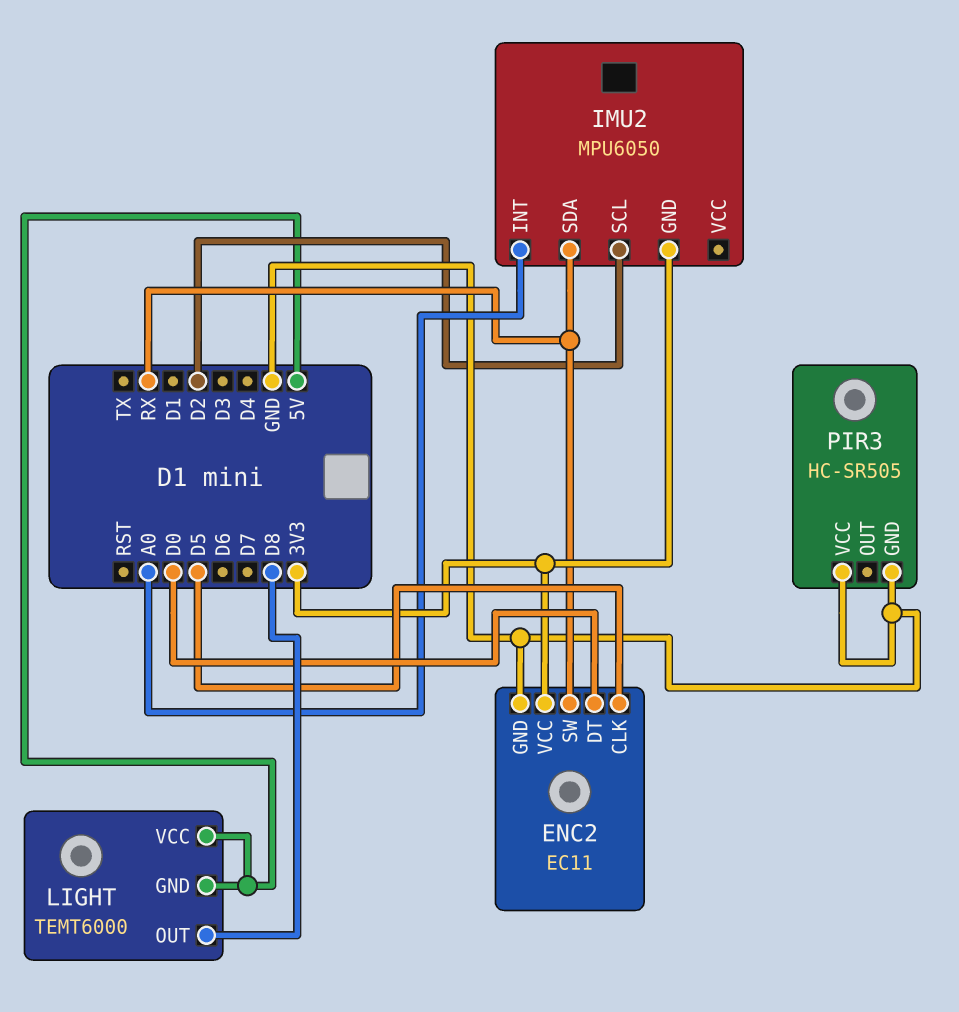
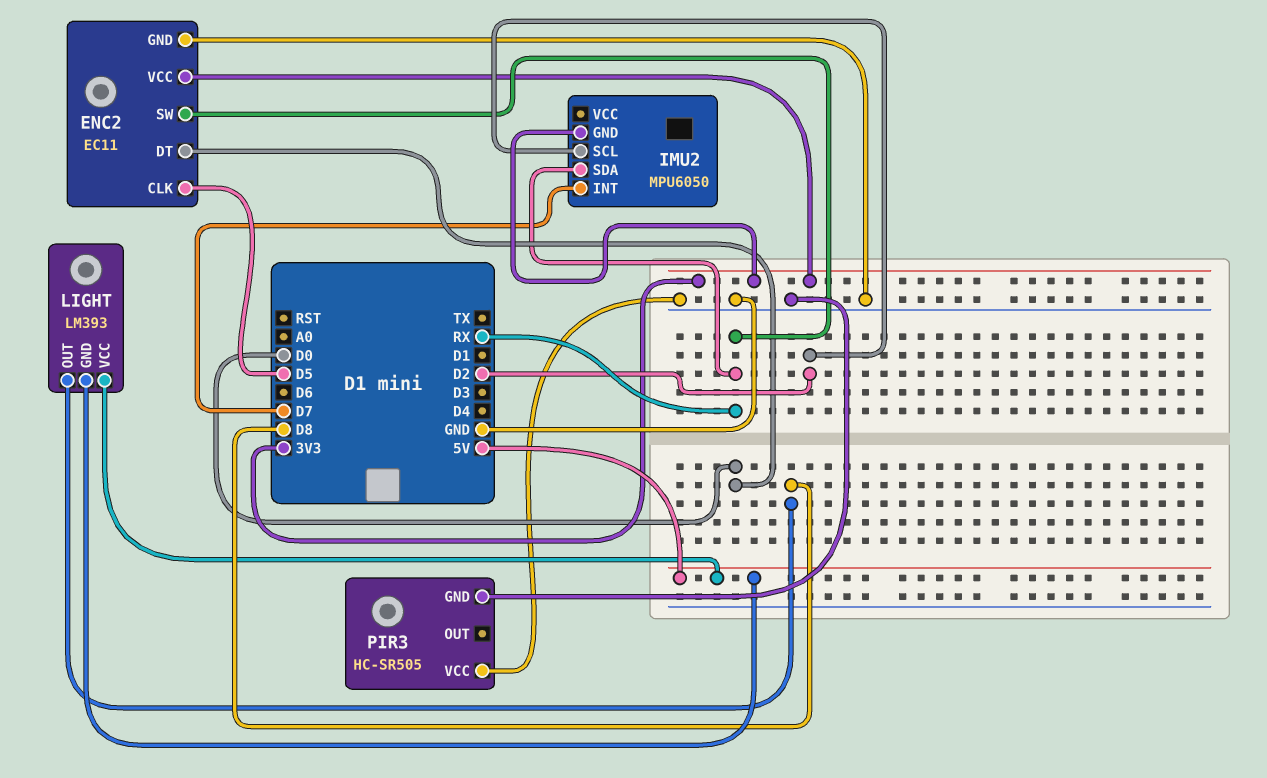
IMU2 pin INT: A0 -> D7
LIGHT: TEMT6000 -> LM393

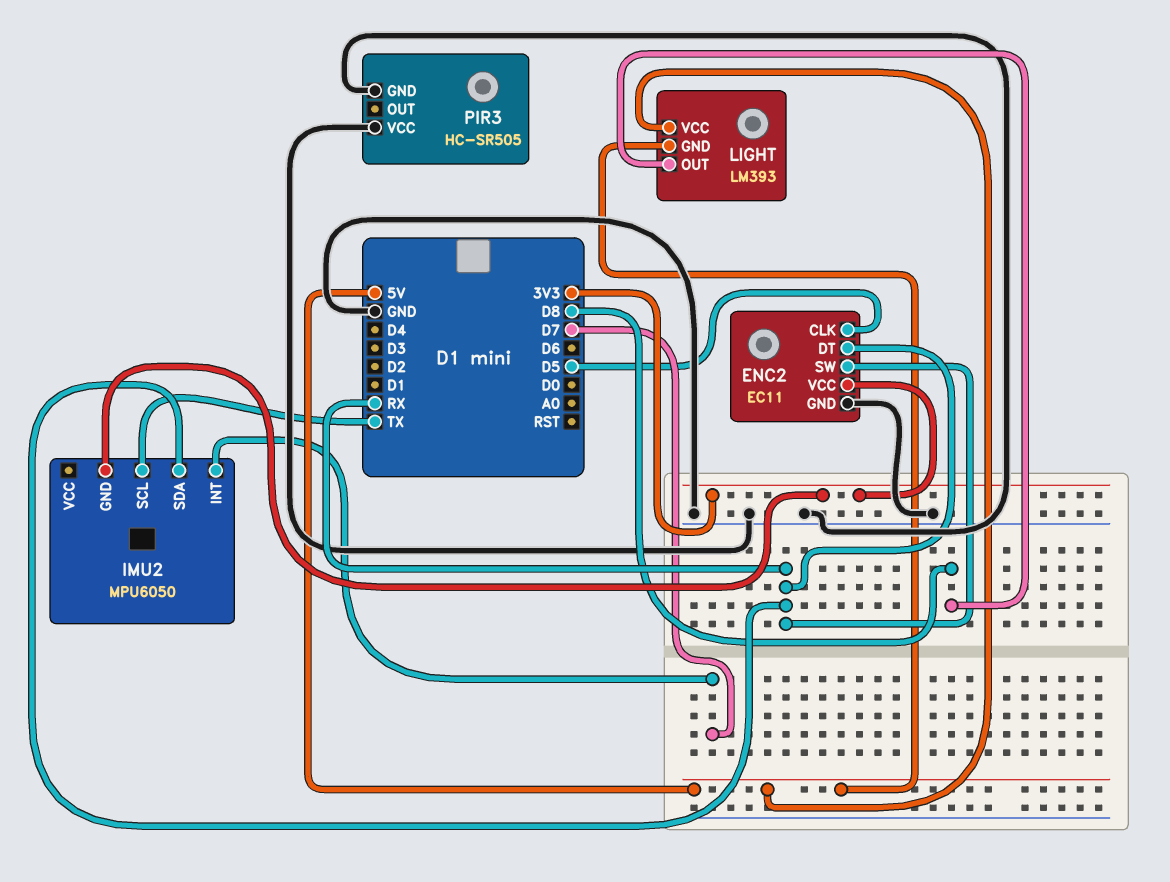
ENC2 pin DT: D0 -> RX
IMU2 pin SCL: D2 -> TX

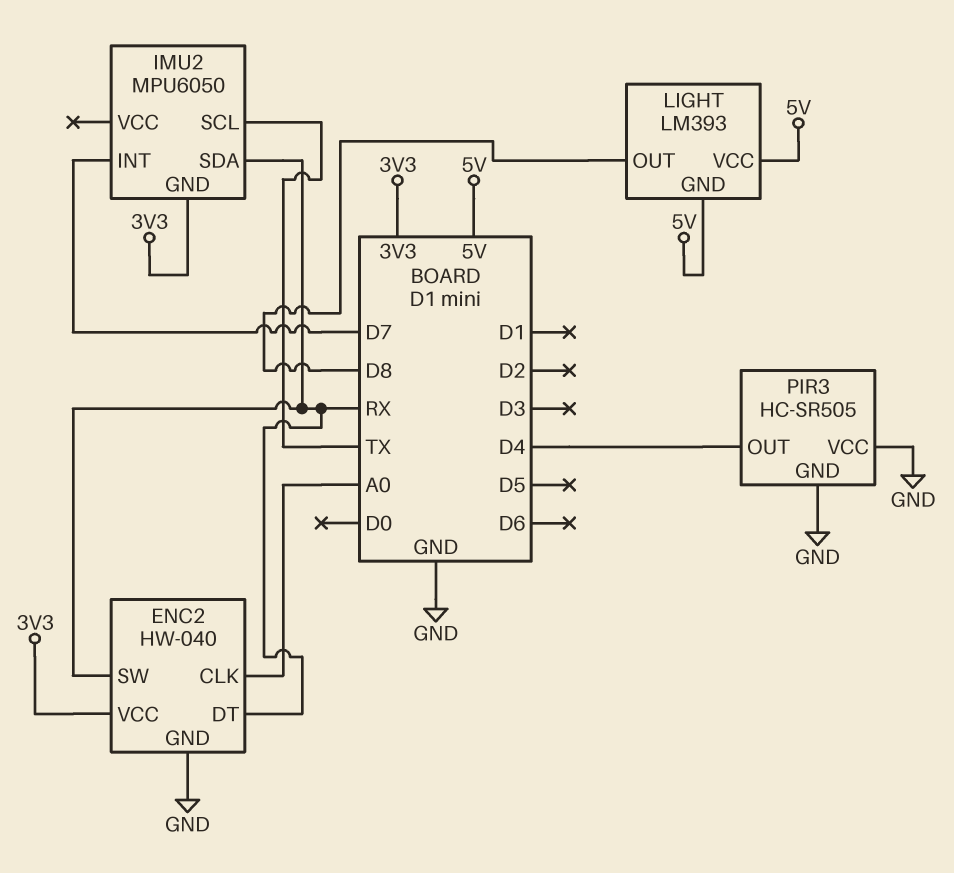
ENC2: EC11 -> HW-040
ENC2 pin CLK: D5 -> A0
PIR3 pin OUT: none -> D4

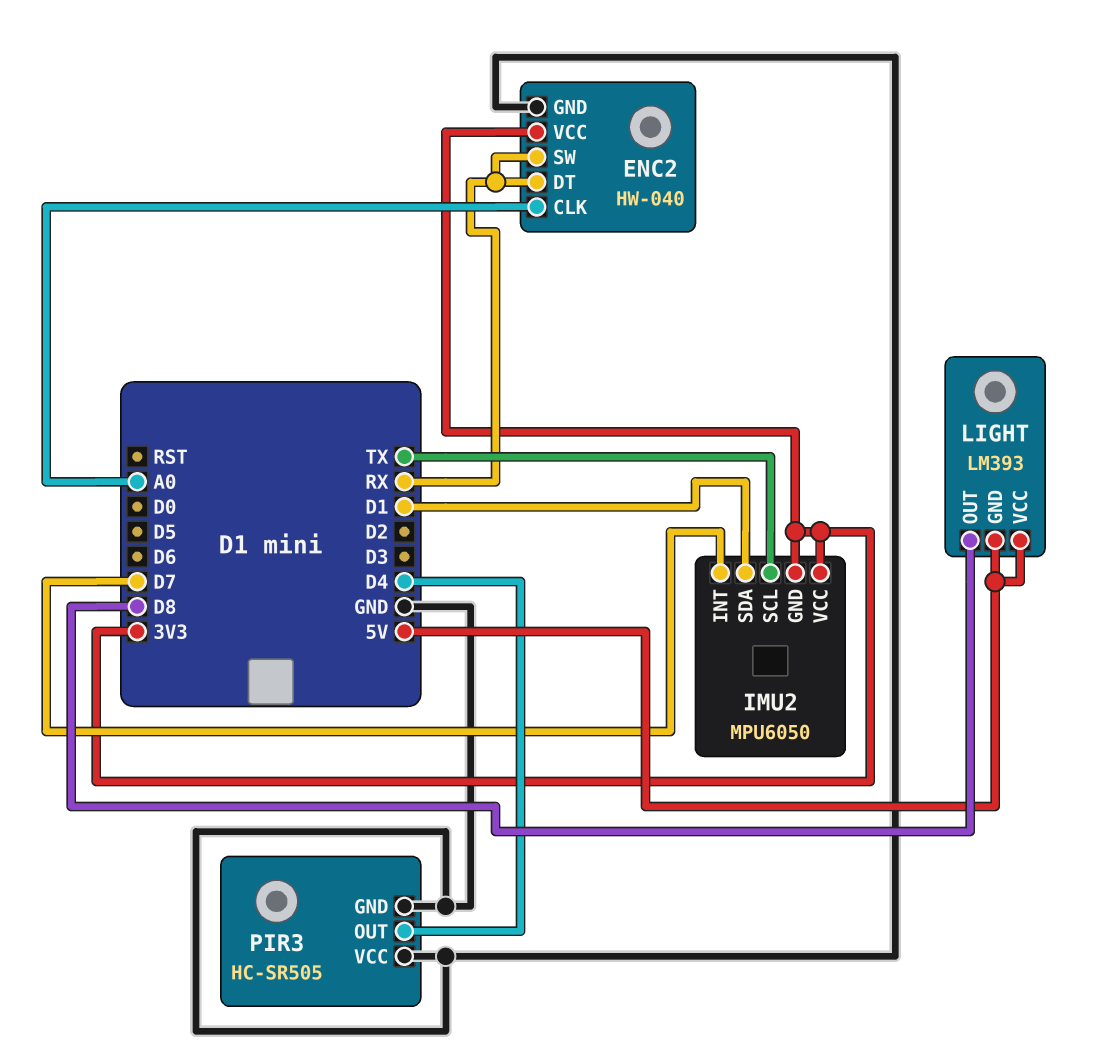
IMU2 pin SDA: RX -> D1
IMU2 pin VCC: none -> 3V3

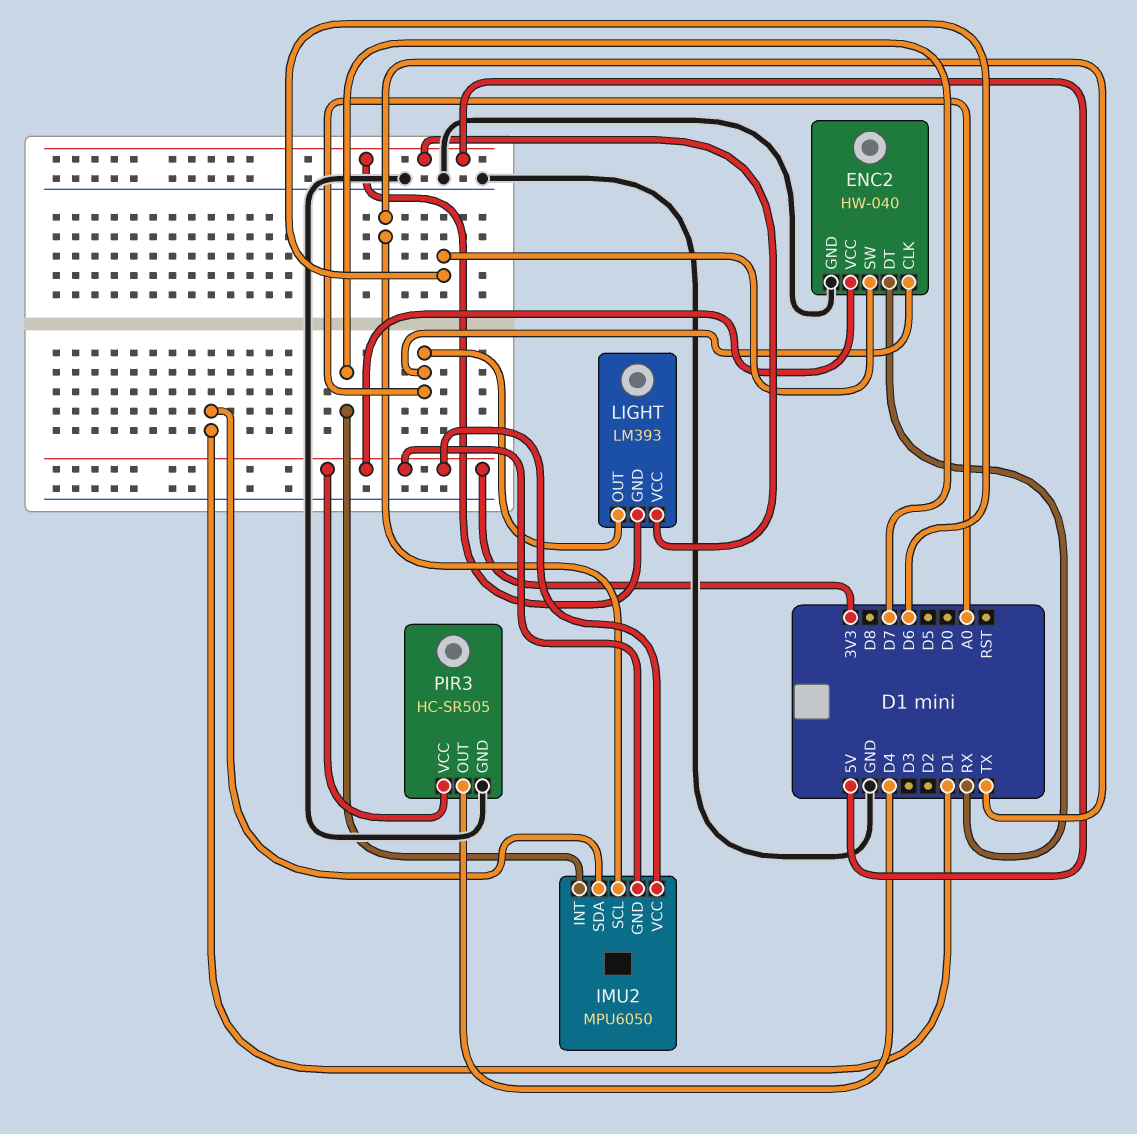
ENC2 pin SW: RX -> D6
LIGHT pin OUT: D8 -> A0
PIR3 pin VCC: GND -> 3V3

